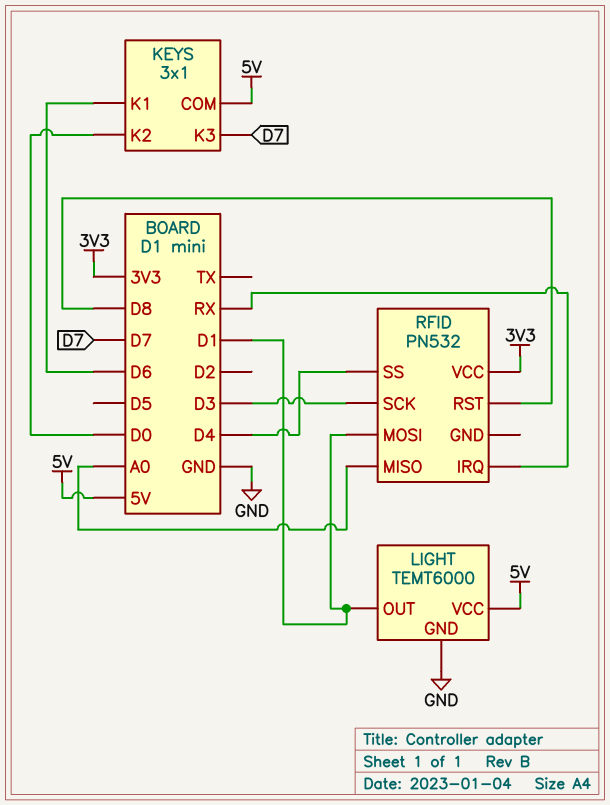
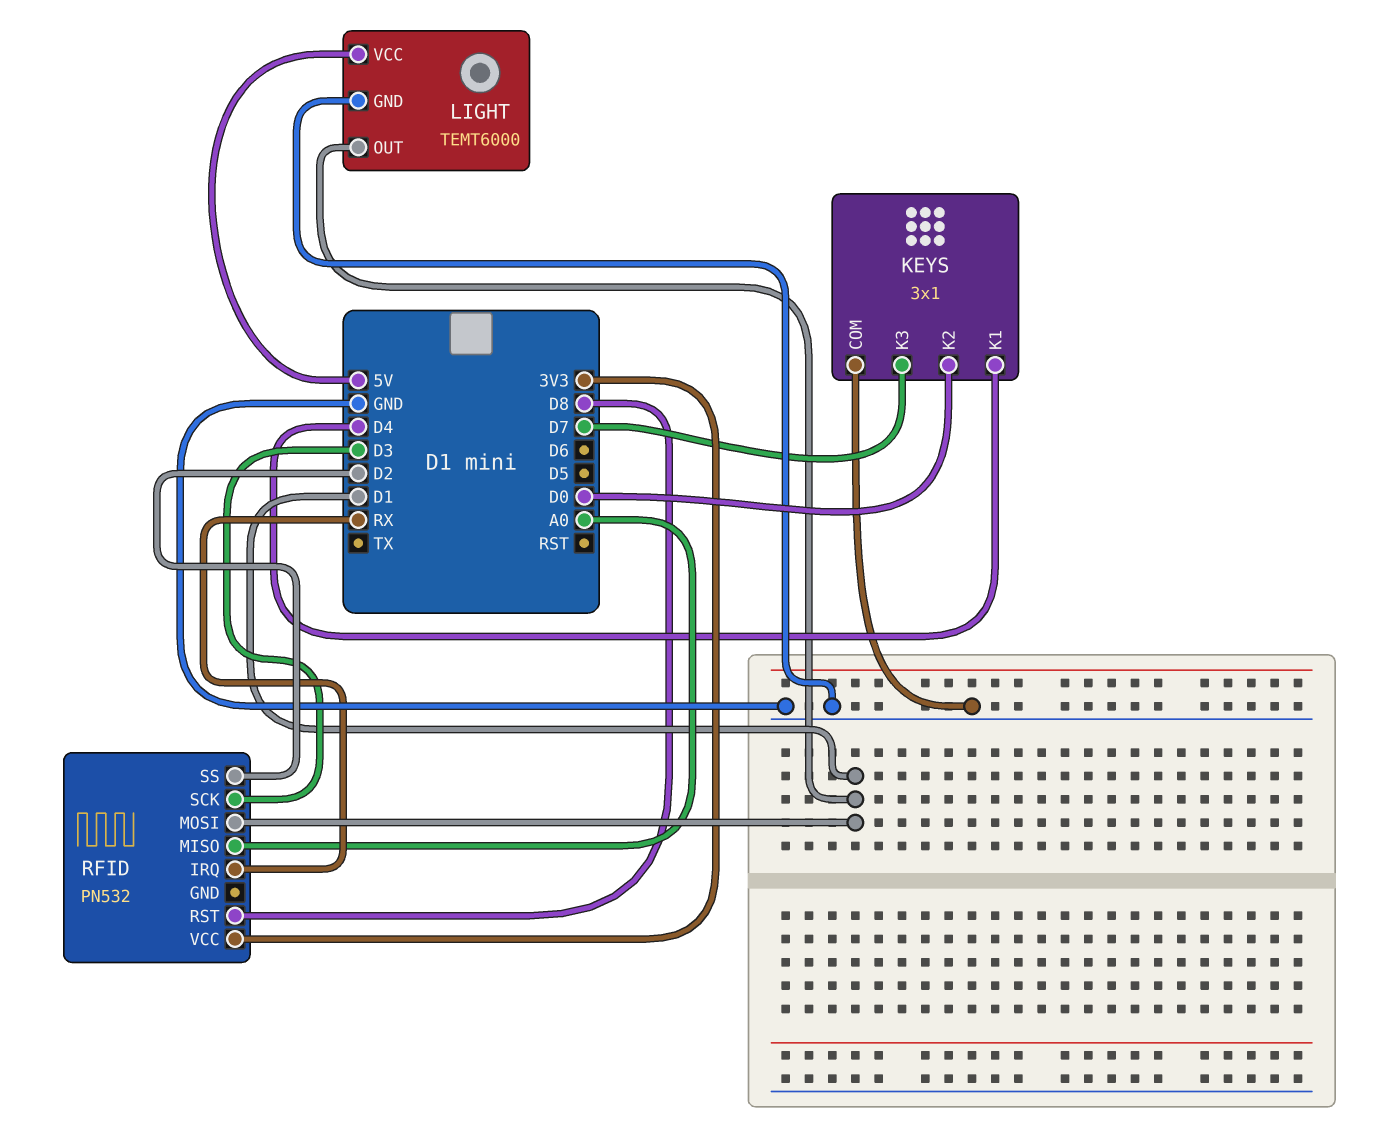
KEYS pin COM: 5V -> GND
KEYS pin K1: D6 -> D4
RFID pin SS: D4 -> D2

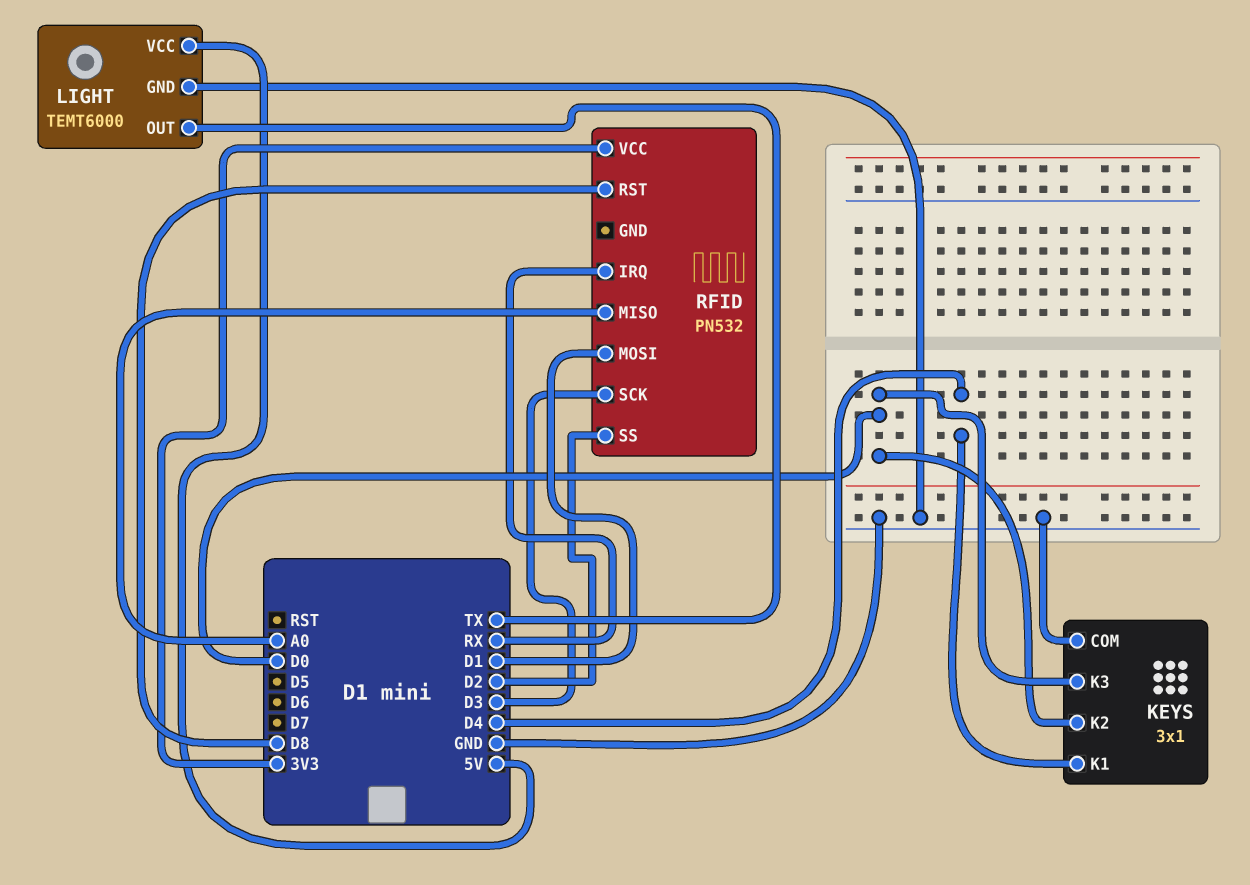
KEYS pin K3: D7 -> D0
LIGHT pin OUT: D1 -> TX

